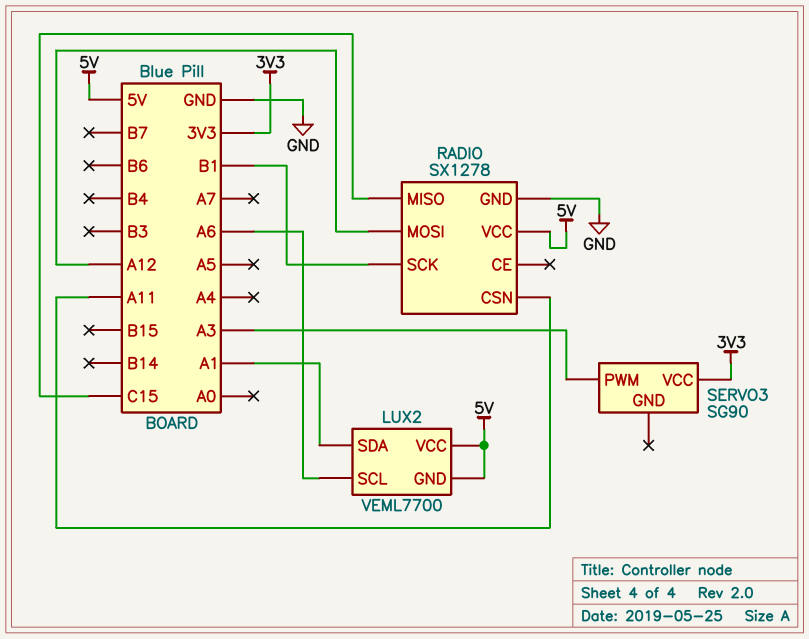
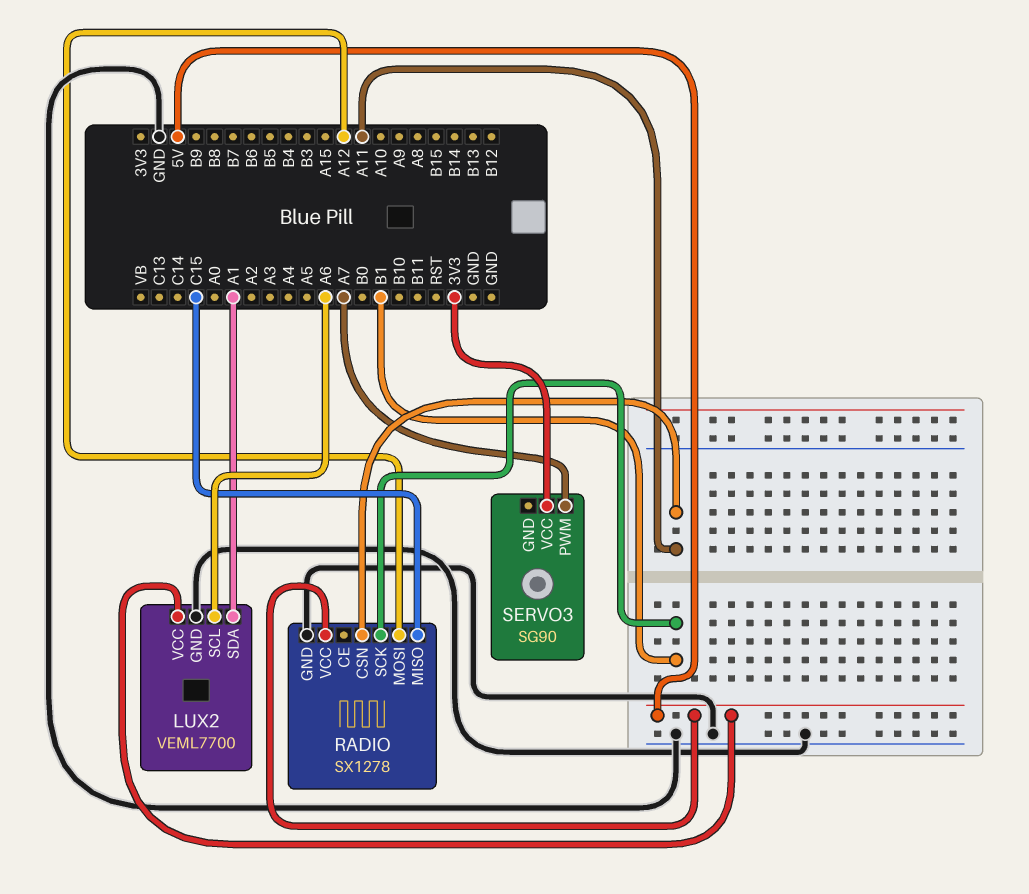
LUX2 pin GND: 5V -> GND
SERVO3 pin PWM: A3 -> A7

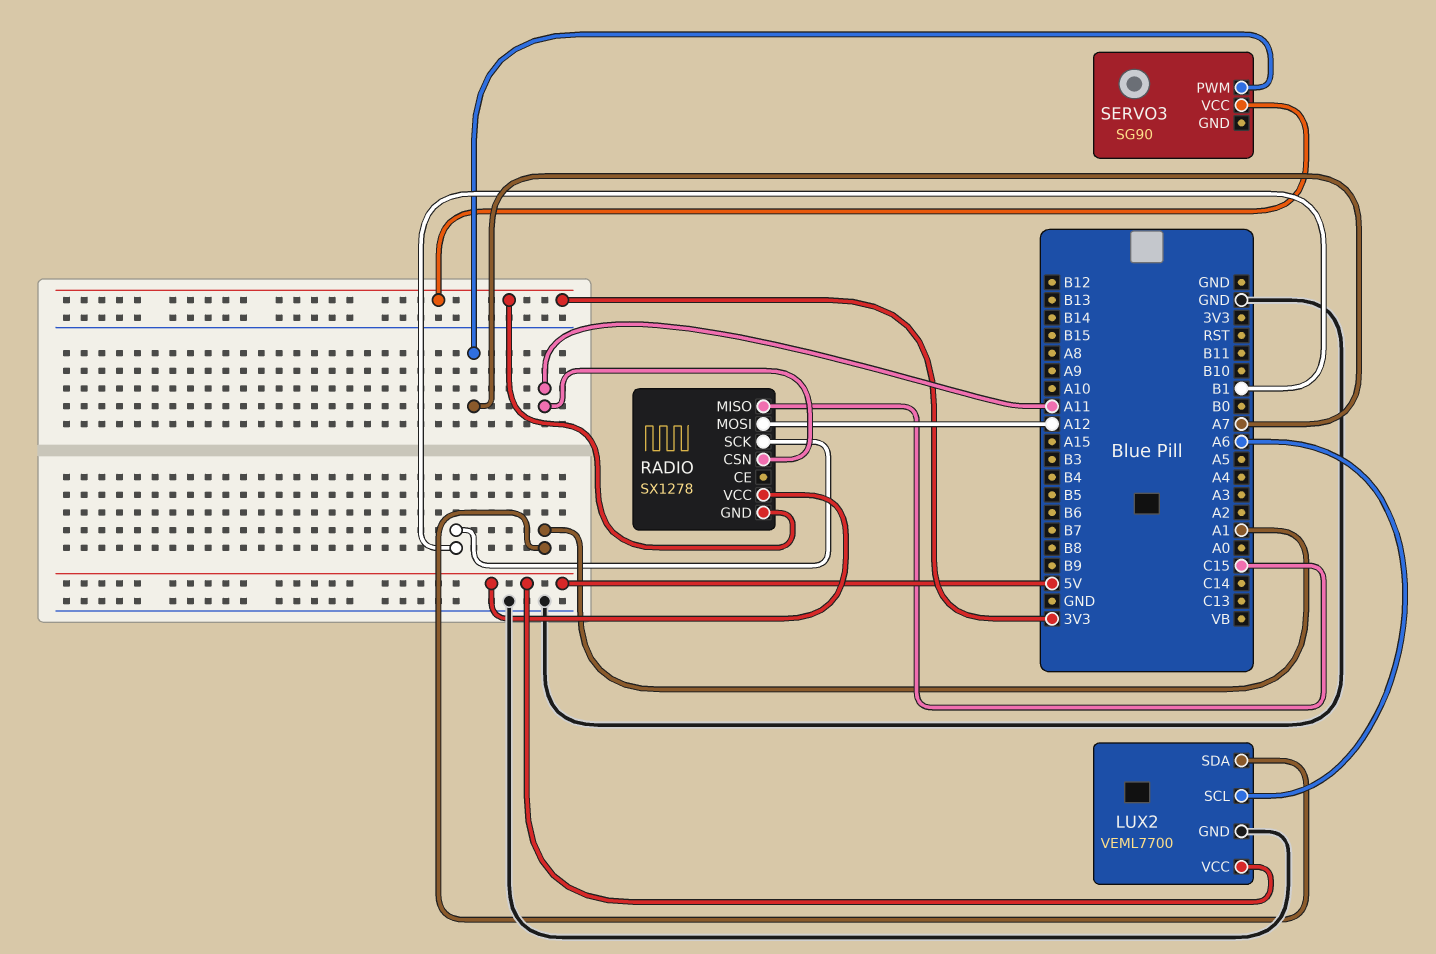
RADIO pin GND: GND -> 3V3

